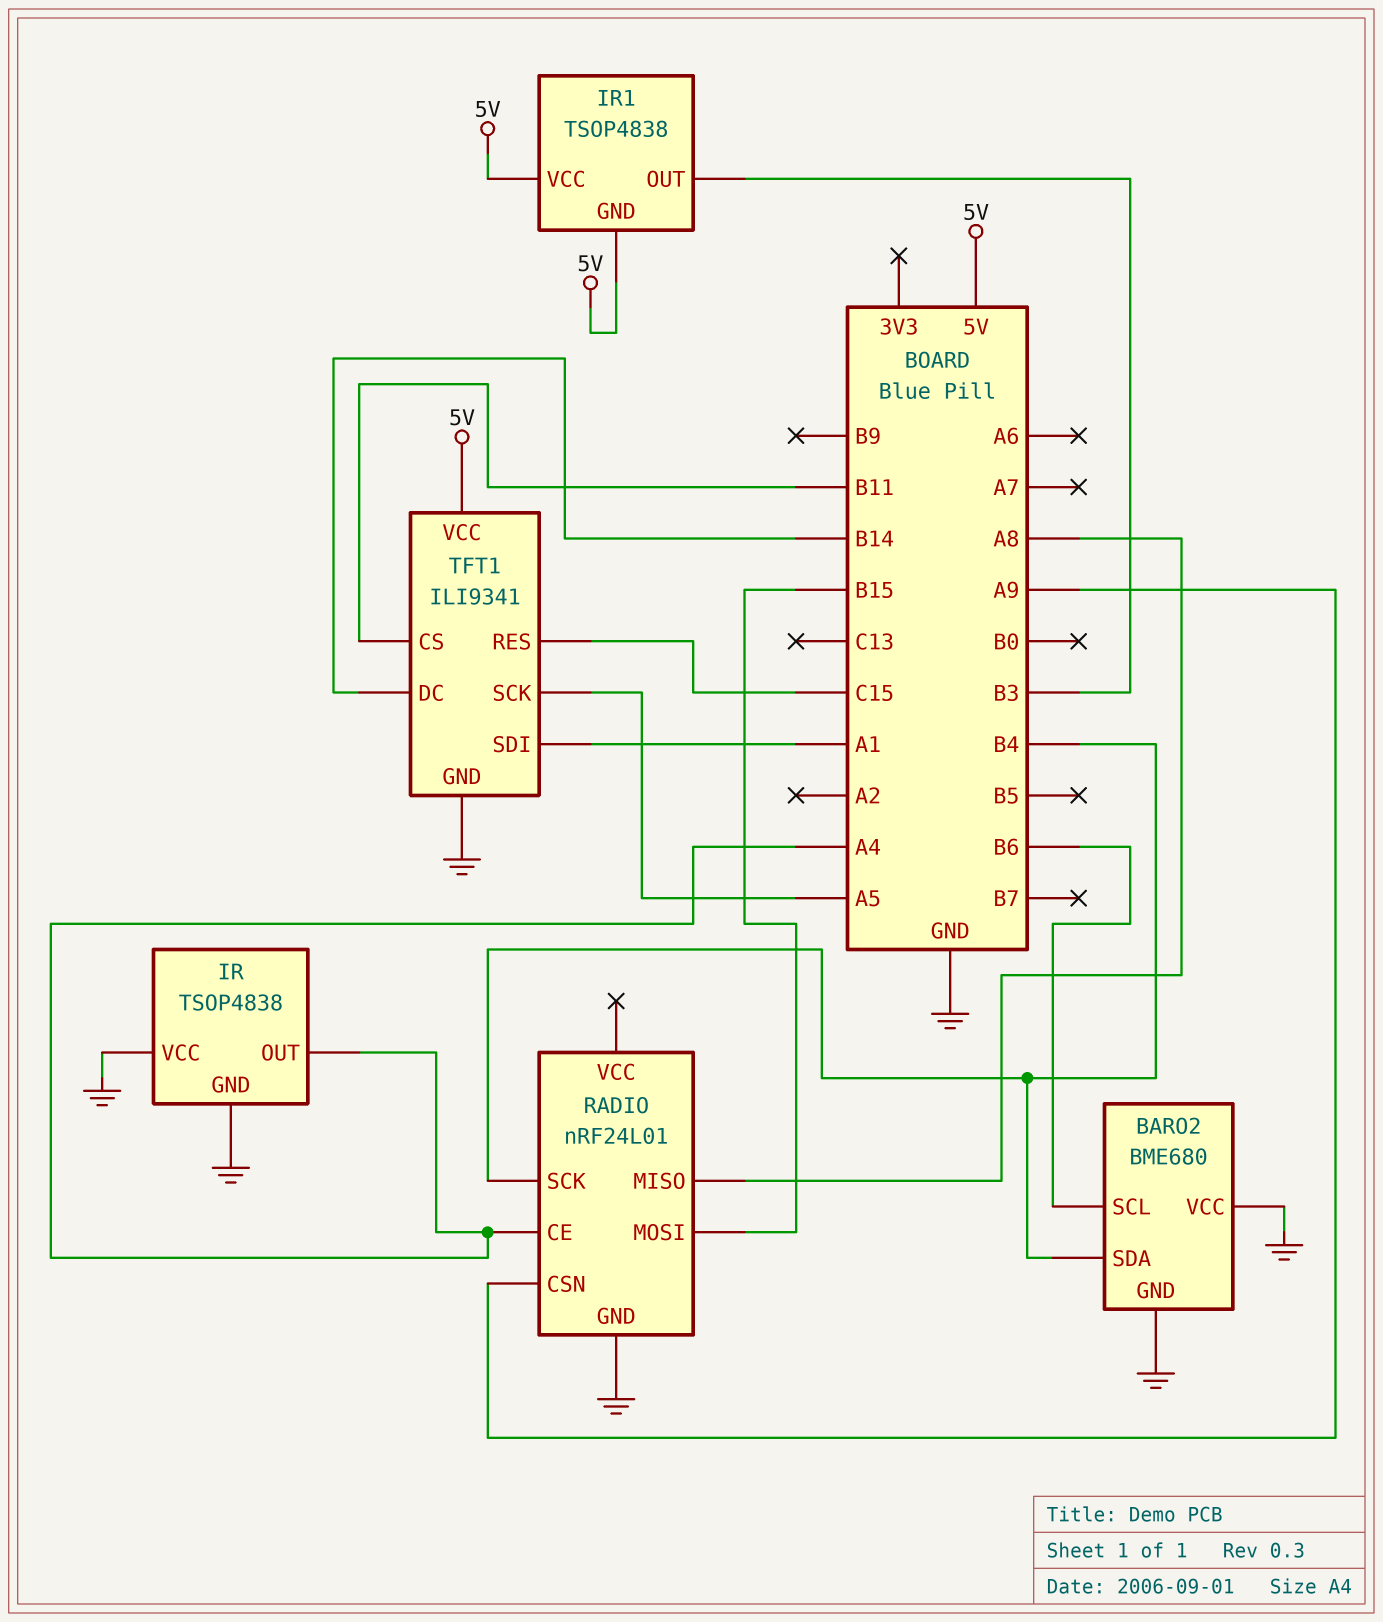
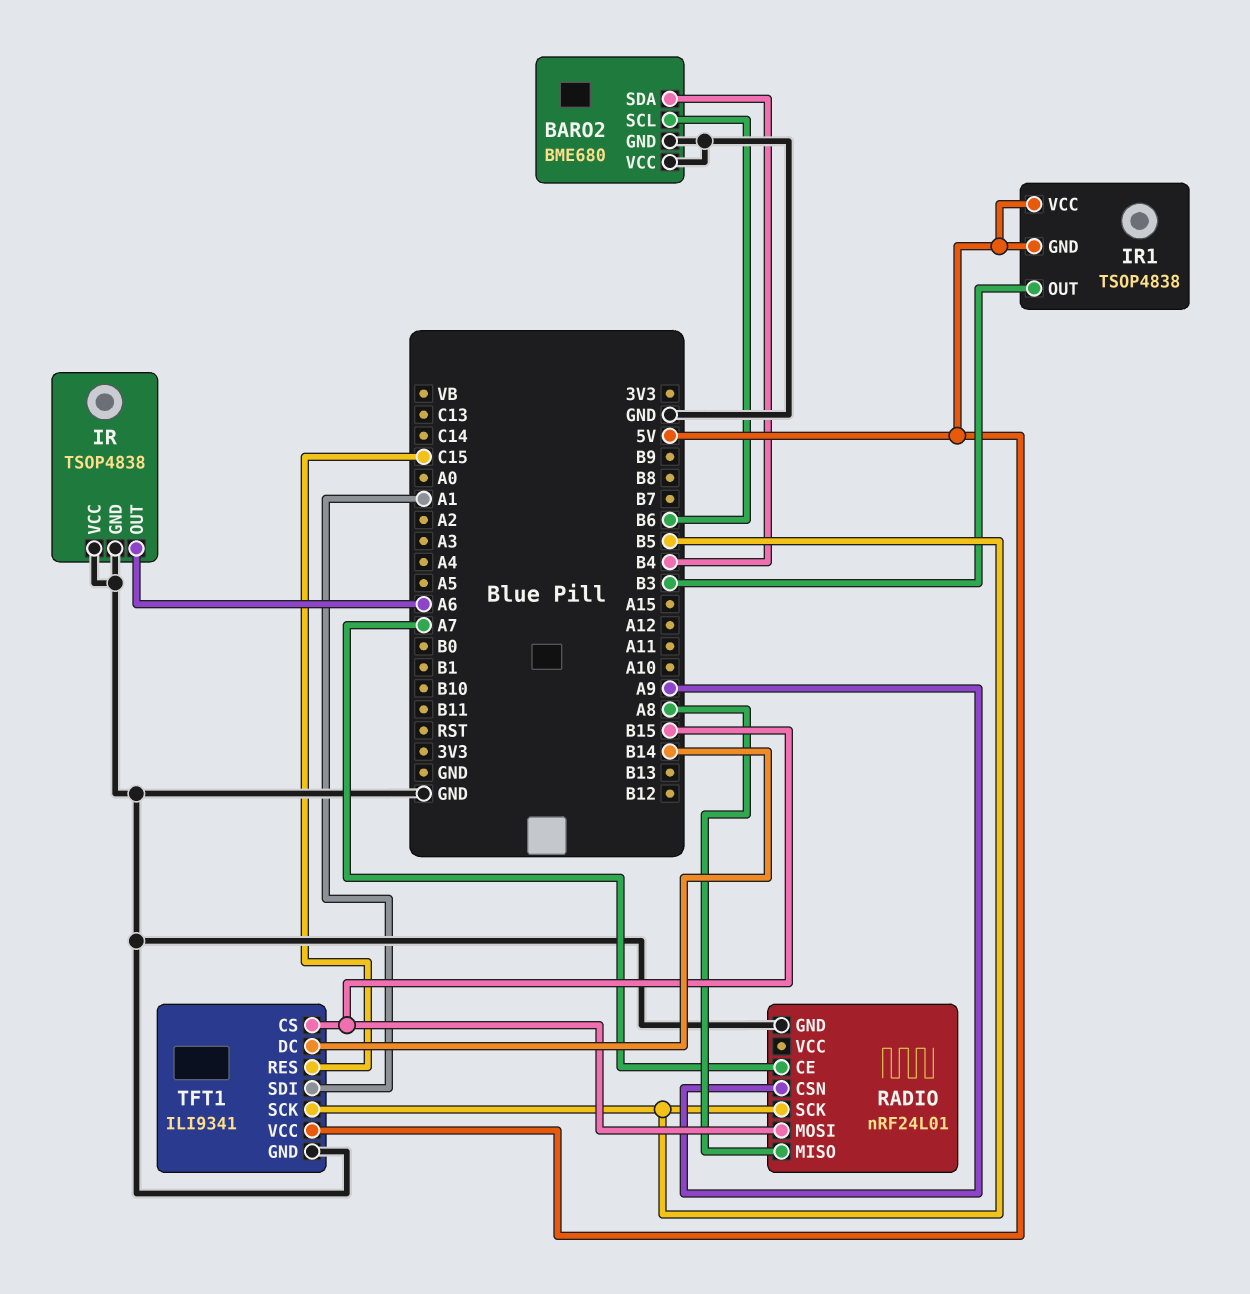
IR pin OUT: A4 -> A6
RADIO pin CE: A4 -> A7
RADIO pin SCK: B4 -> B5
TFT1 pin CS: B11 -> B15
TFT1 pin SCK: A5 -> B5

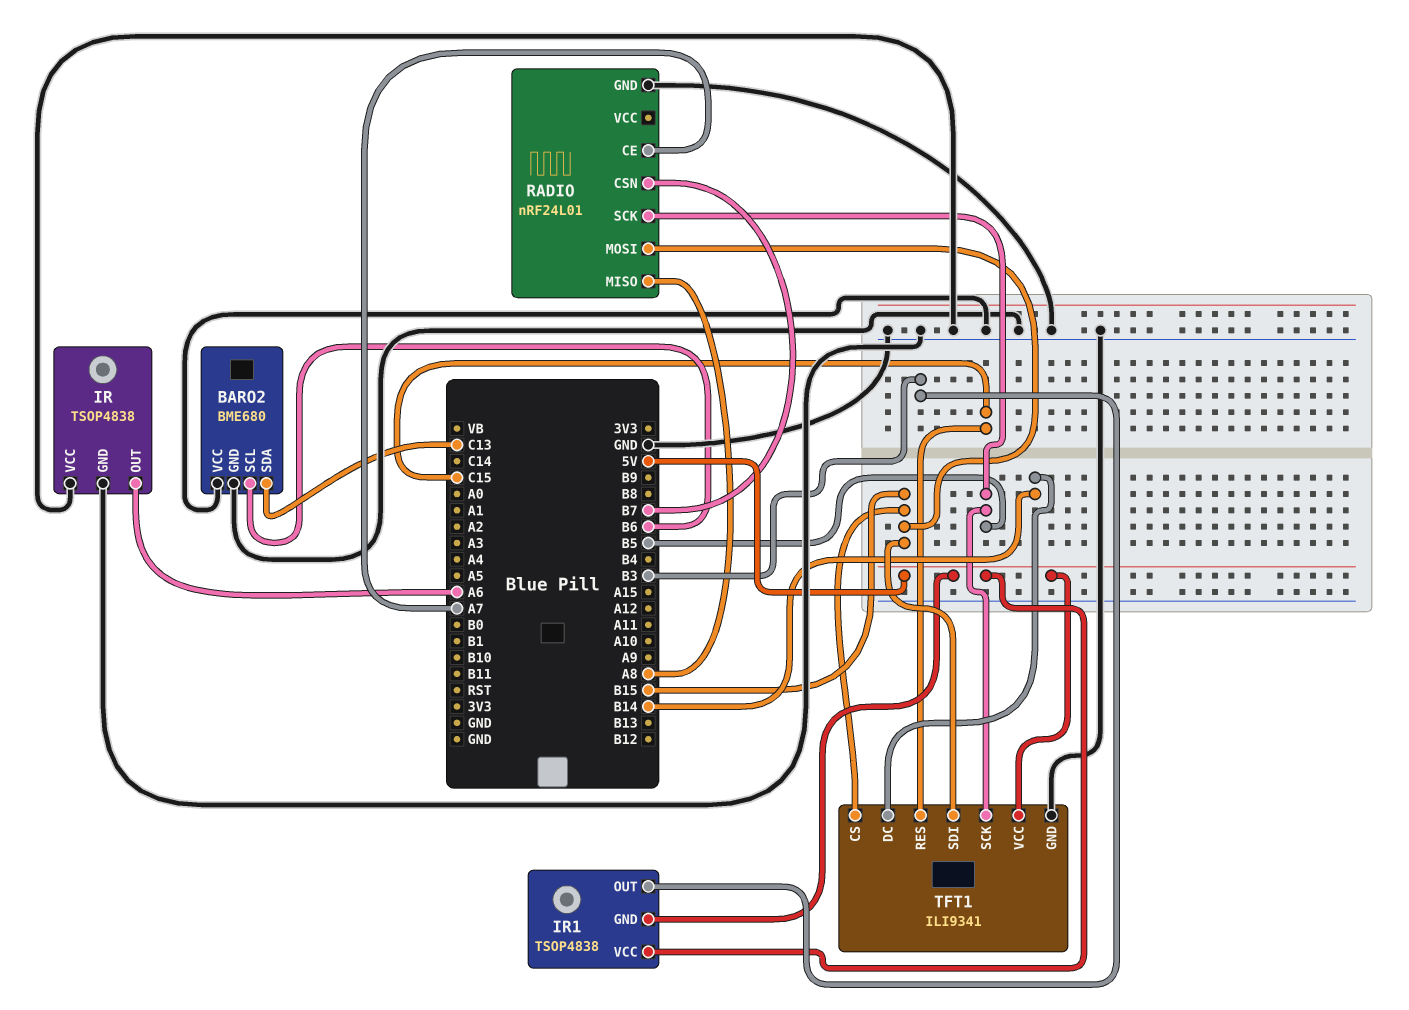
BARO2 pin SDA: B4 -> C13
RADIO pin CSN: A9 -> B7
TFT1 pin SDI: A1 -> B15

